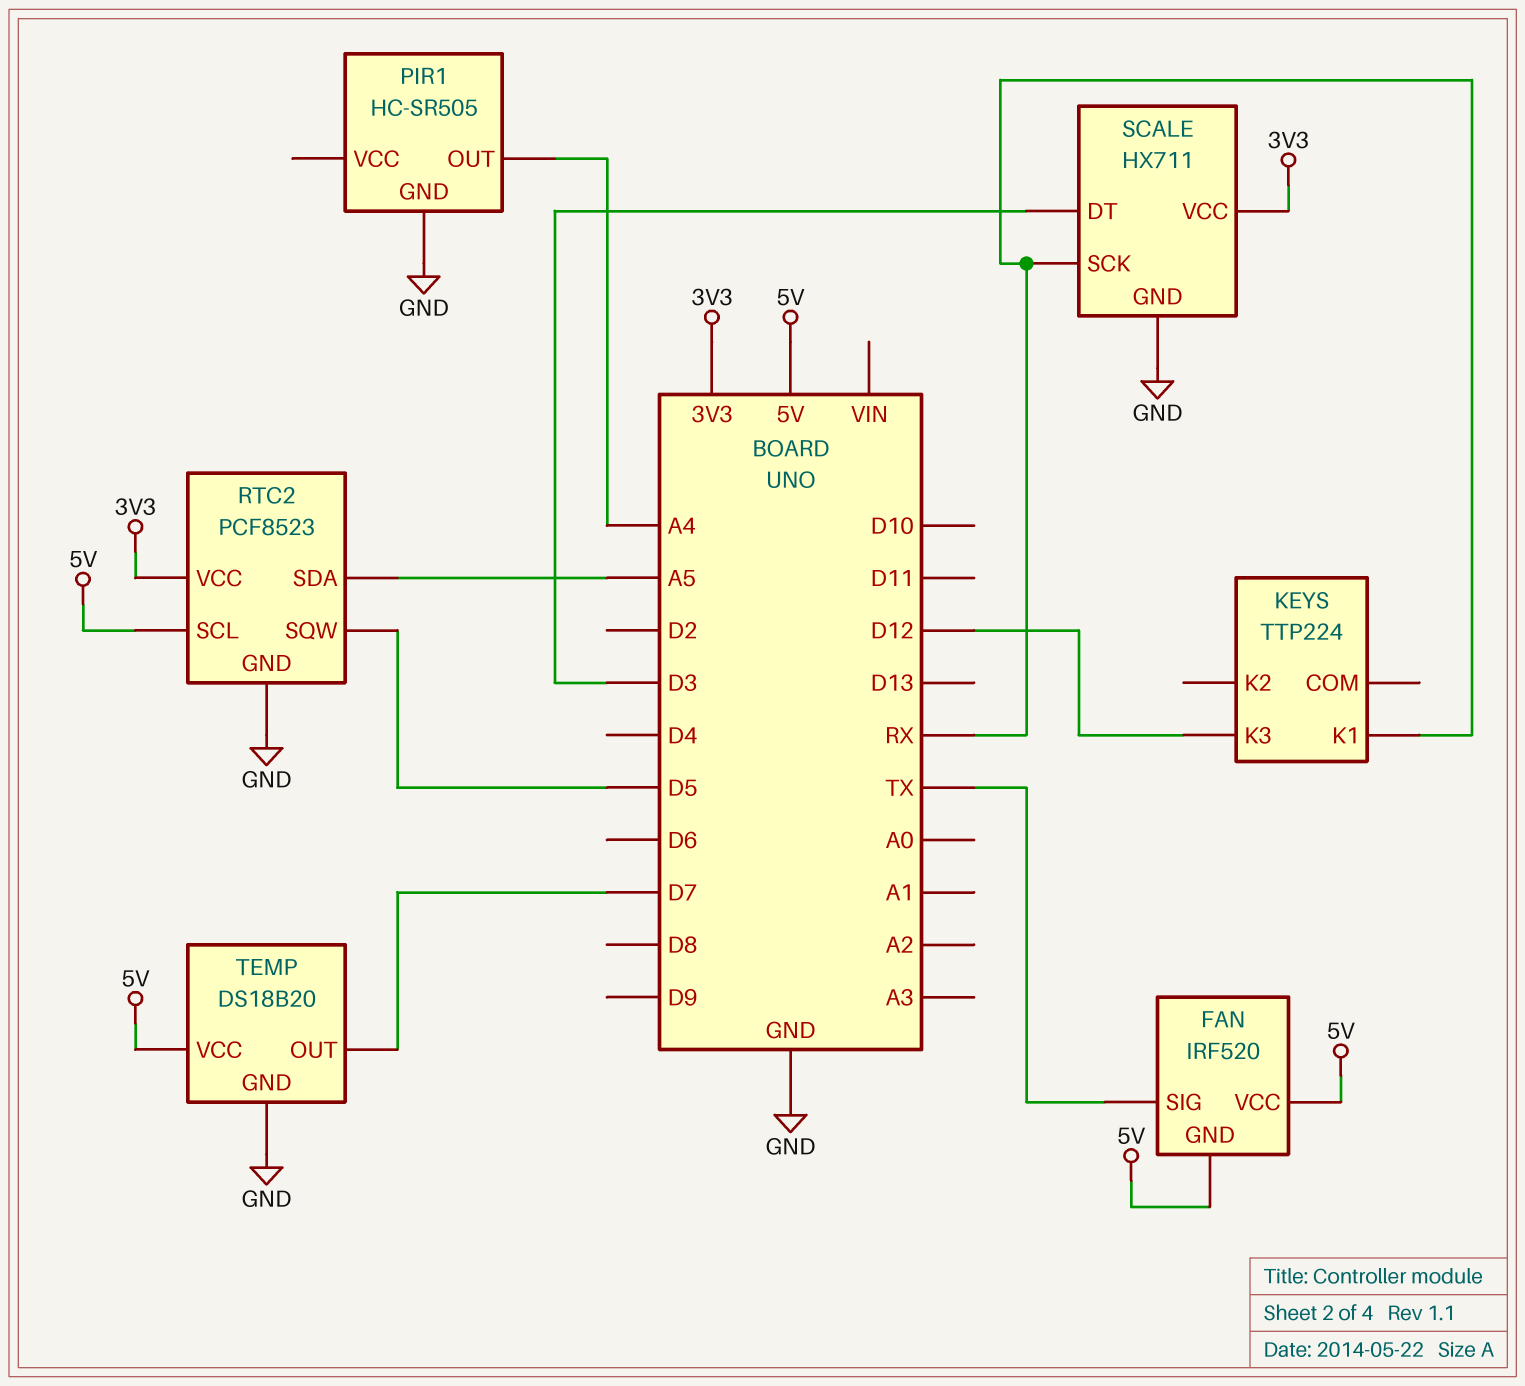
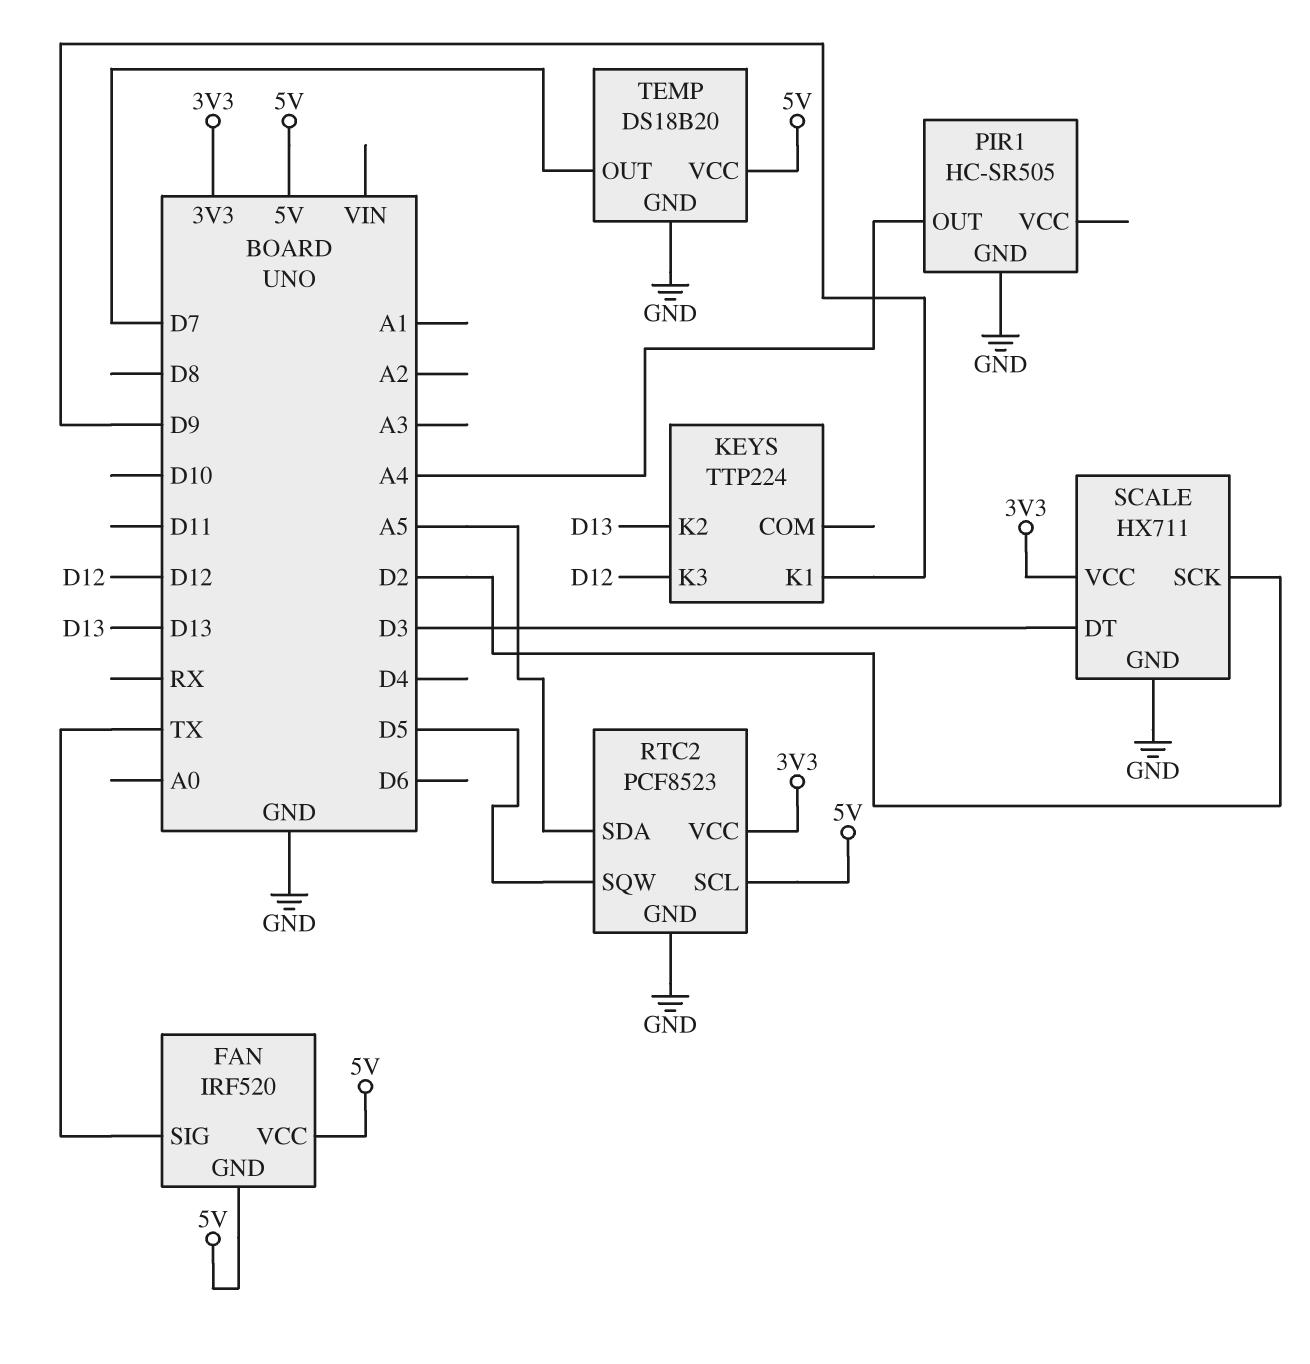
KEYS pin K1: RX -> D9
KEYS pin K2: none -> D13
SCALE pin SCK: RX -> D2

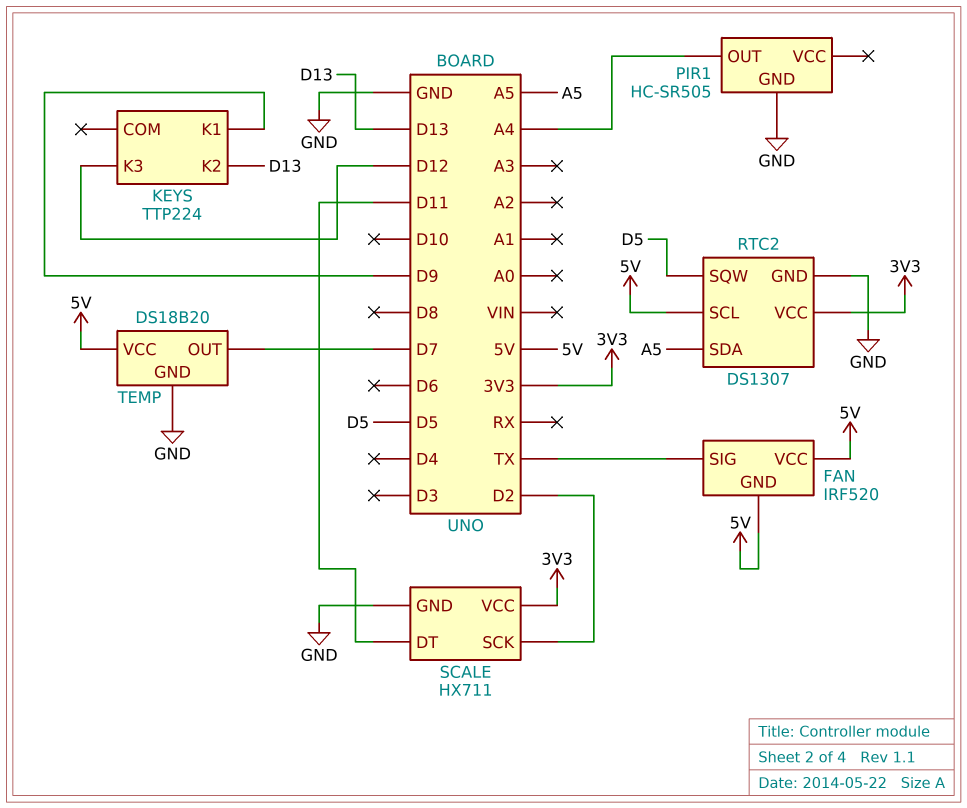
RTC2: PCF8523 -> DS1307
SCALE pin DT: D3 -> D11

